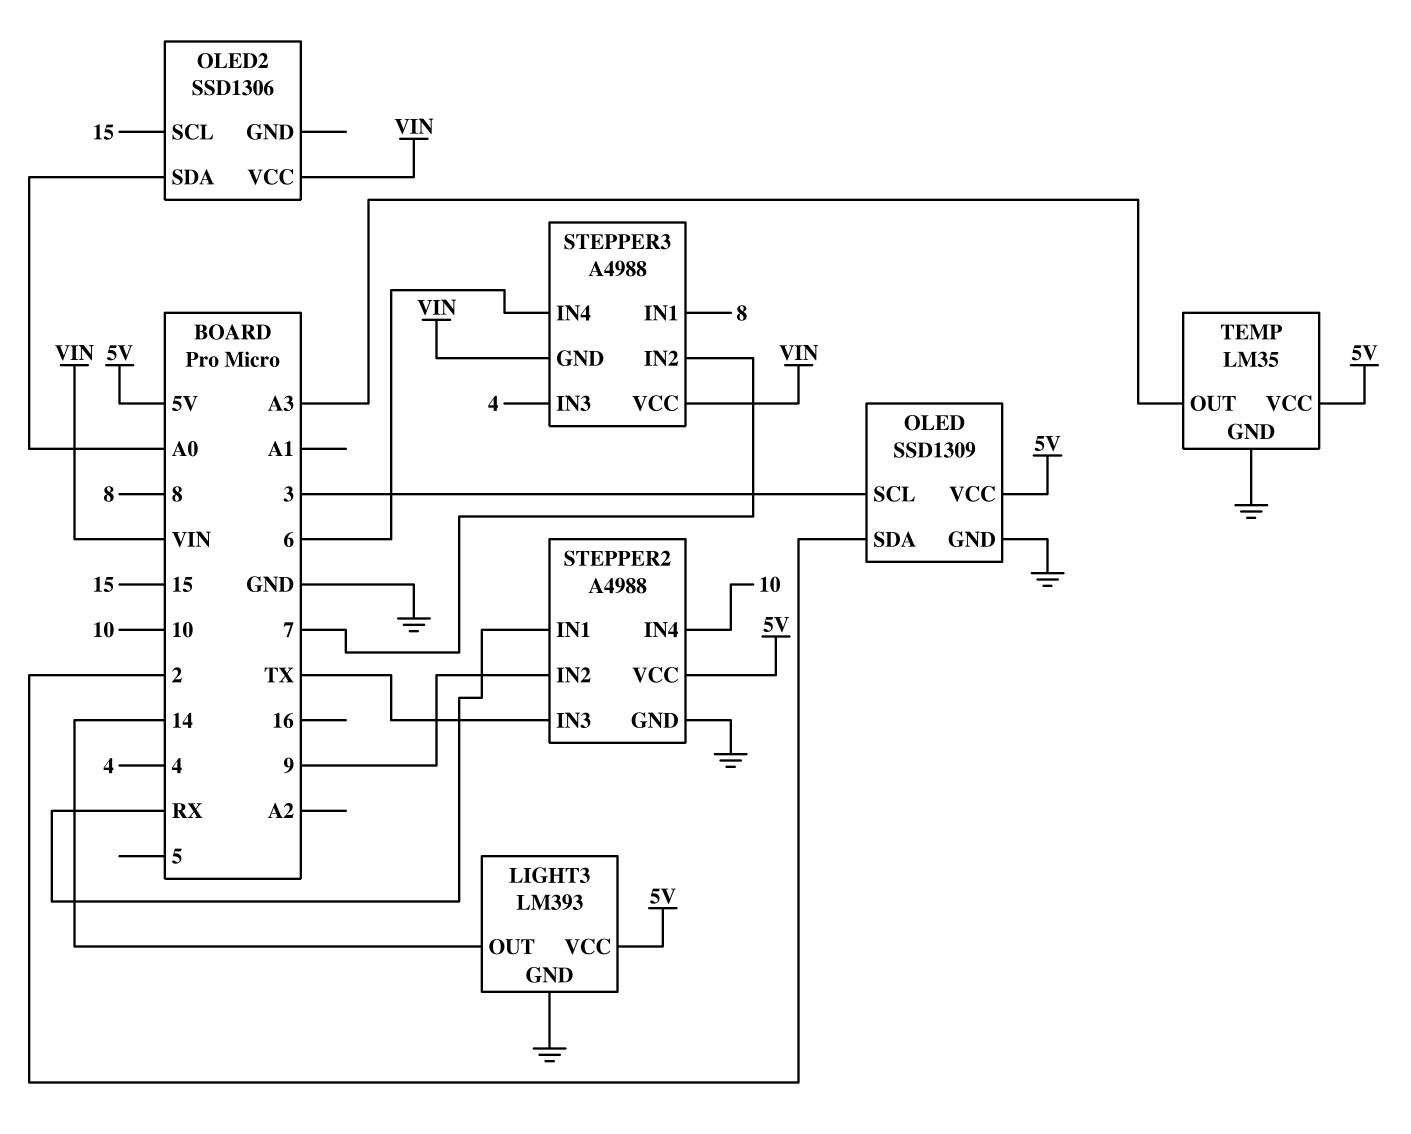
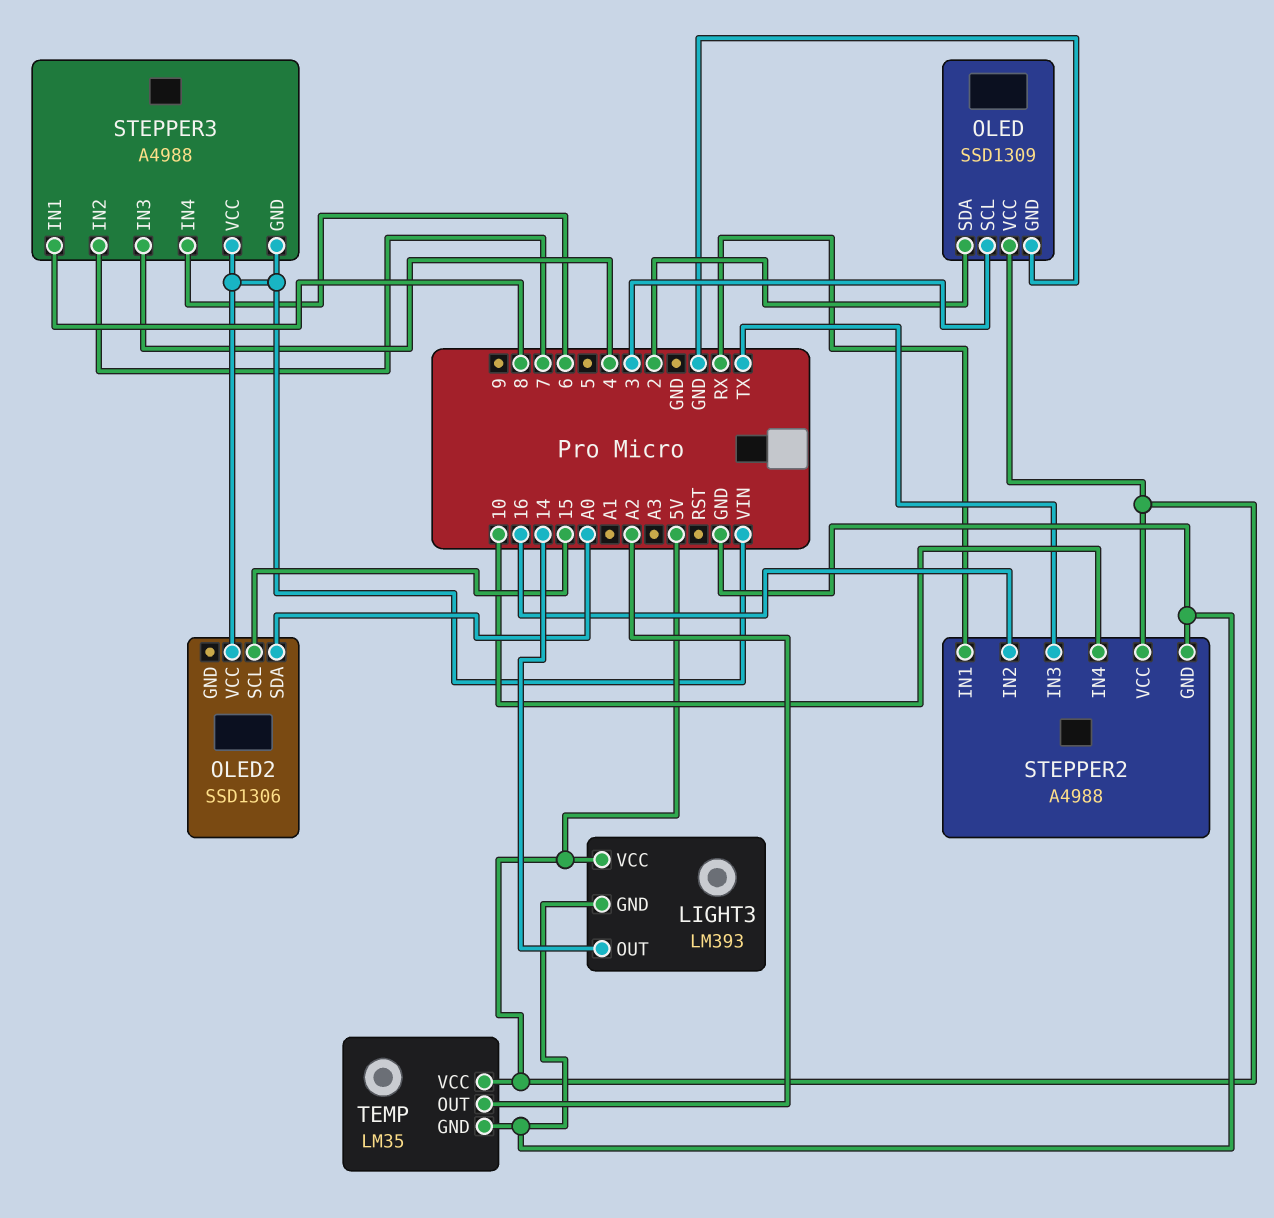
STEPPER2 pin IN2: 9 -> 16
TEMP pin OUT: A3 -> A2

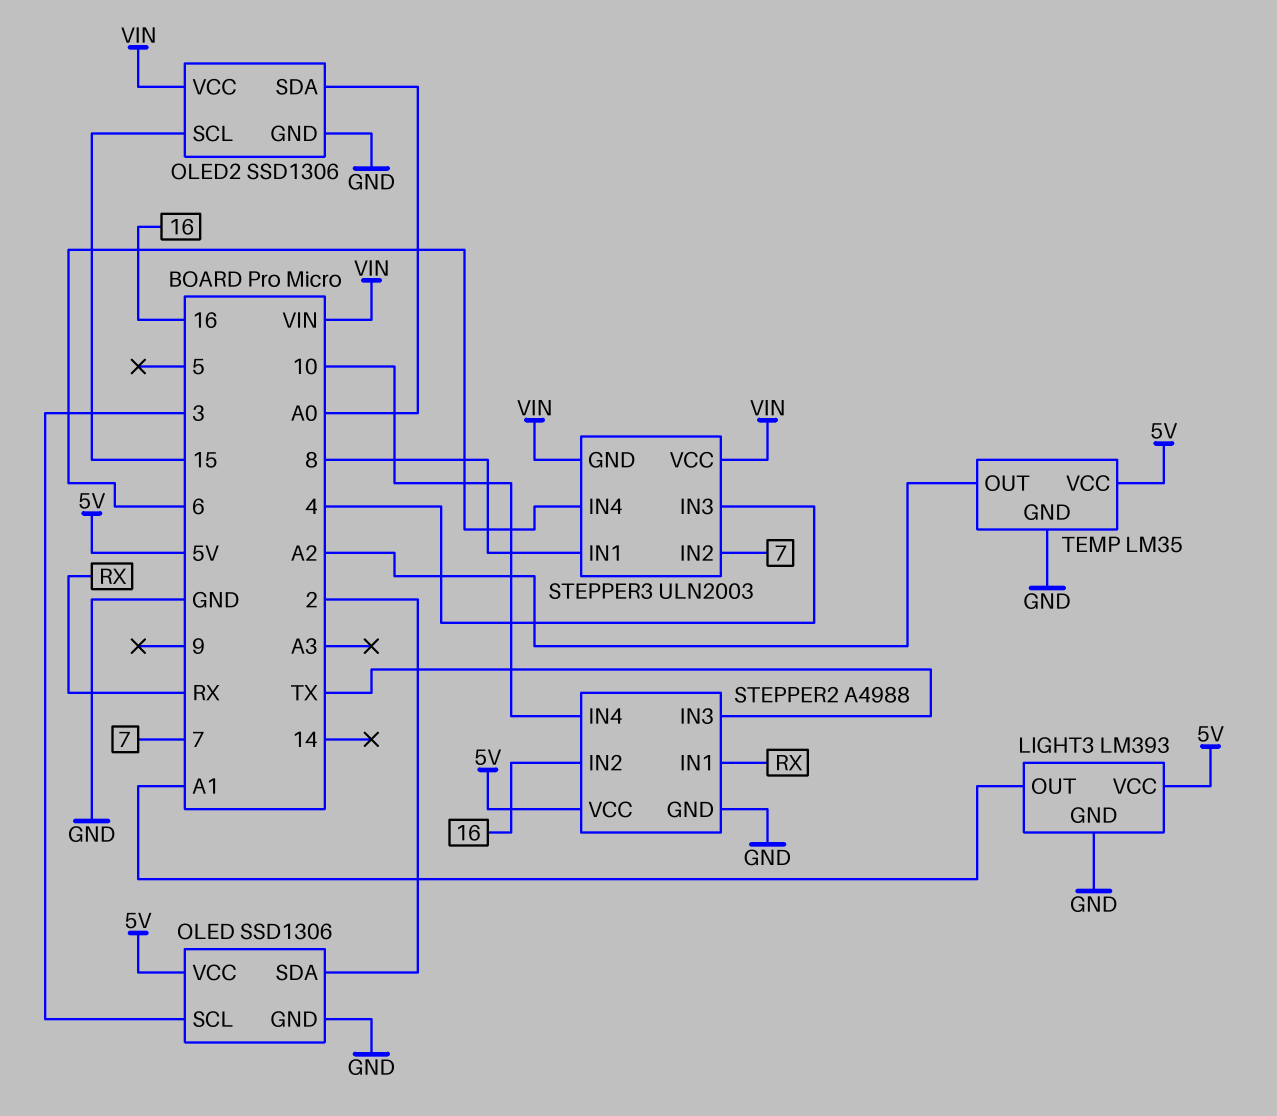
LIGHT3 pin OUT: 14 -> A1
OLED: SSD1309 -> SSD1306
OLED2 pin GND: none -> GND
STEPPER3: A4988 -> ULN2003

